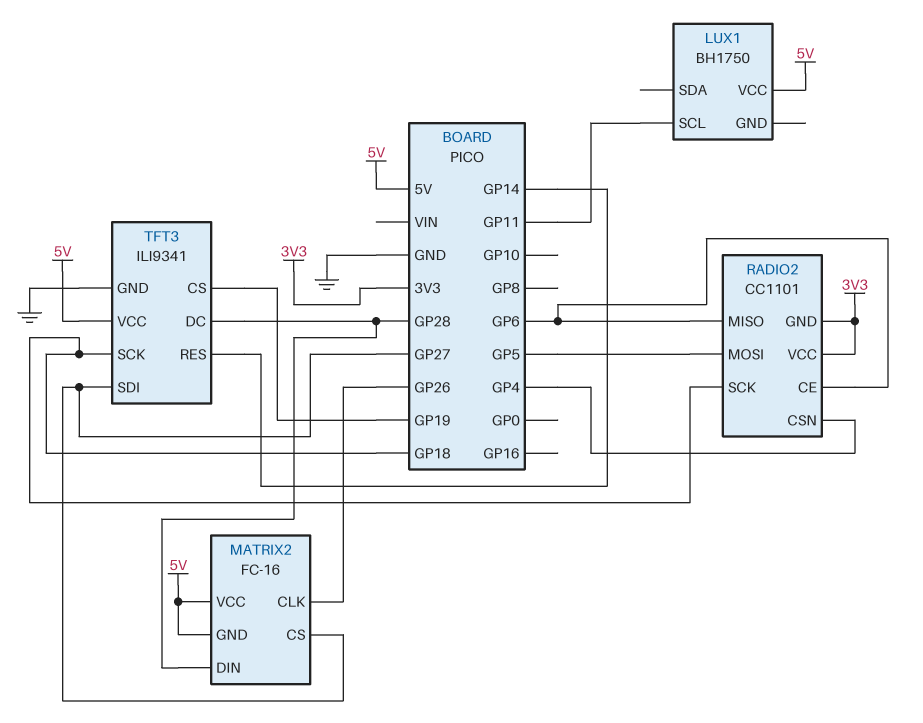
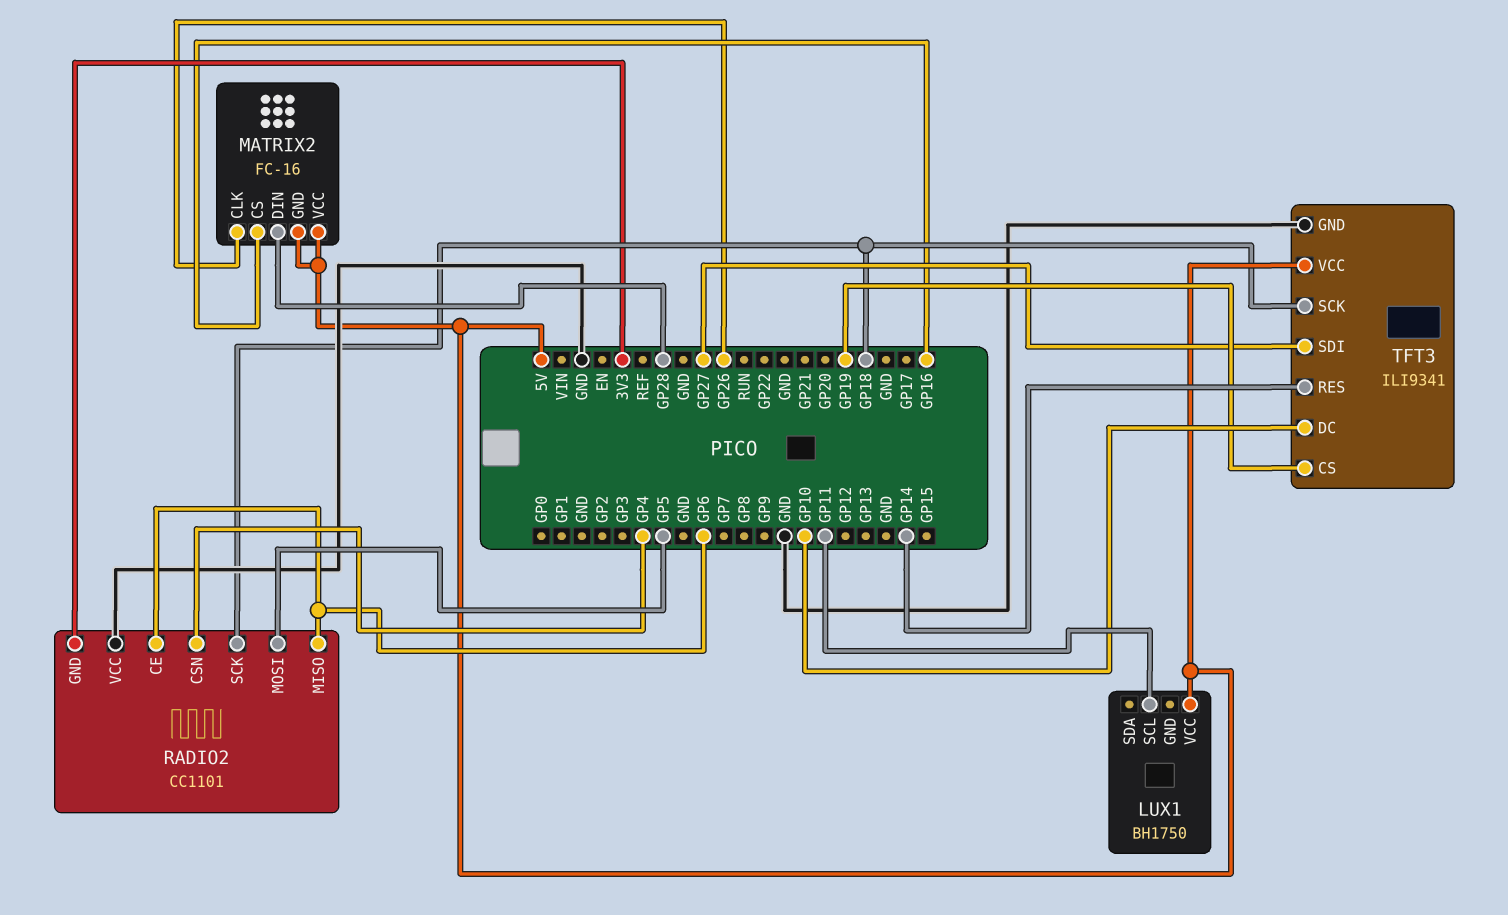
MATRIX2 pin CS: GP27 -> GP16
RADIO2 pin VCC: 3V3 -> GND
TFT3 pin DC: GP28 -> GP10

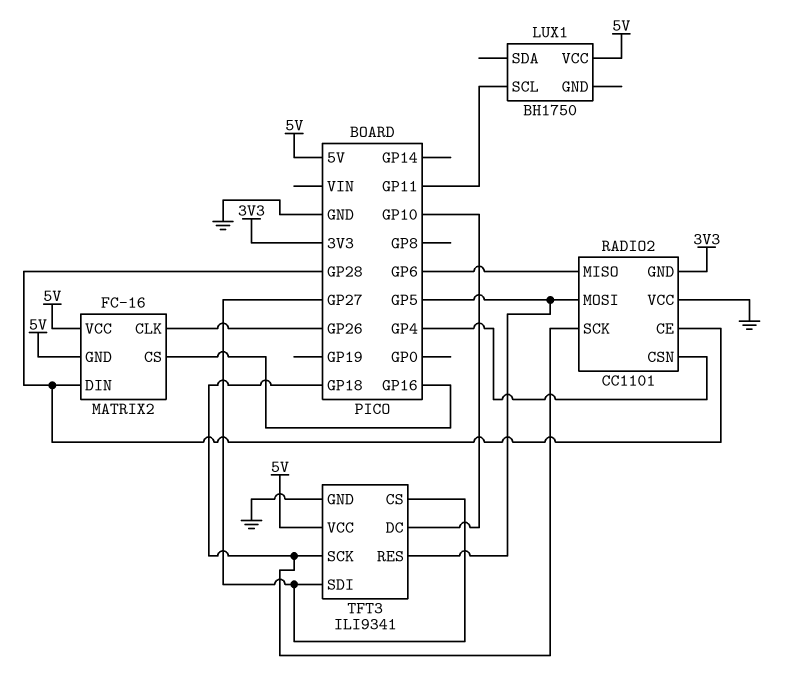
RADIO2 pin CE: GP6 -> GP28
TFT3 pin CS: GP19 -> GP27
TFT3 pin RES: GP14 -> GP5

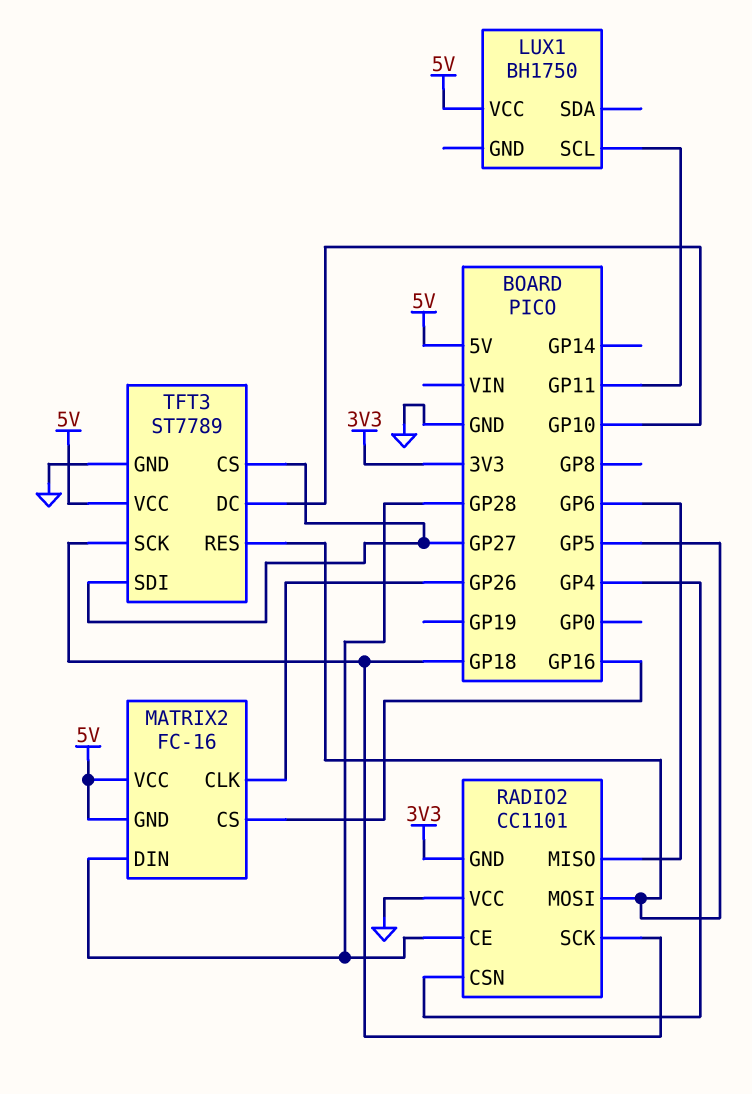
TFT3: ILI9341 -> ST7789

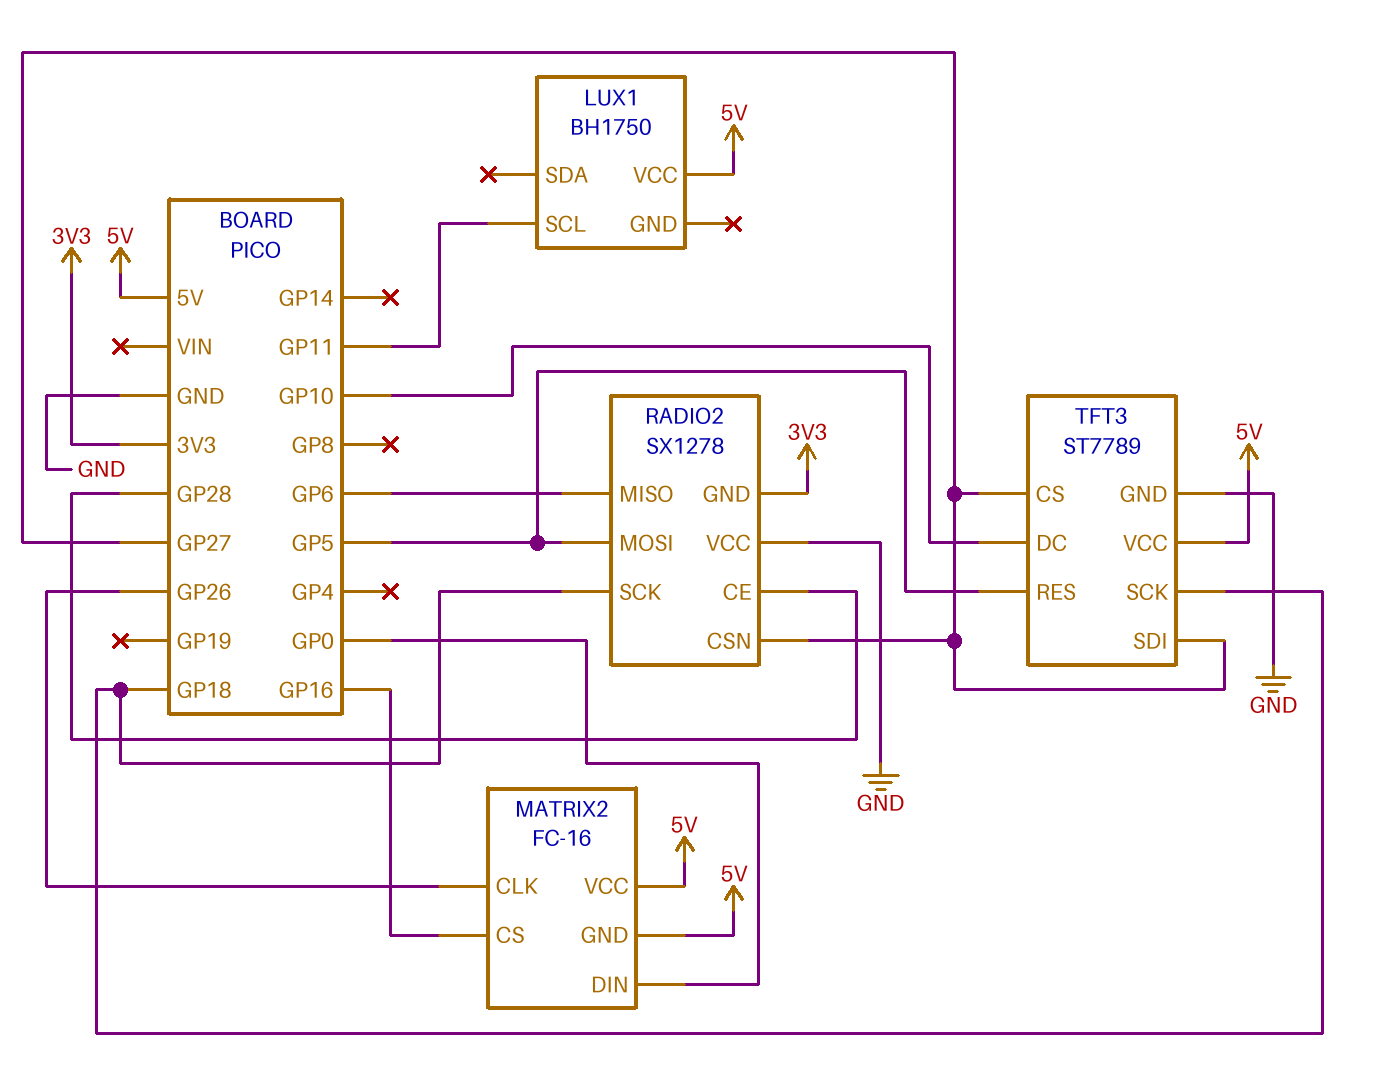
MATRIX2 pin DIN: GP28 -> GP0
RADIO2: CC1101 -> SX1278
RADIO2 pin CSN: GP4 -> GP27

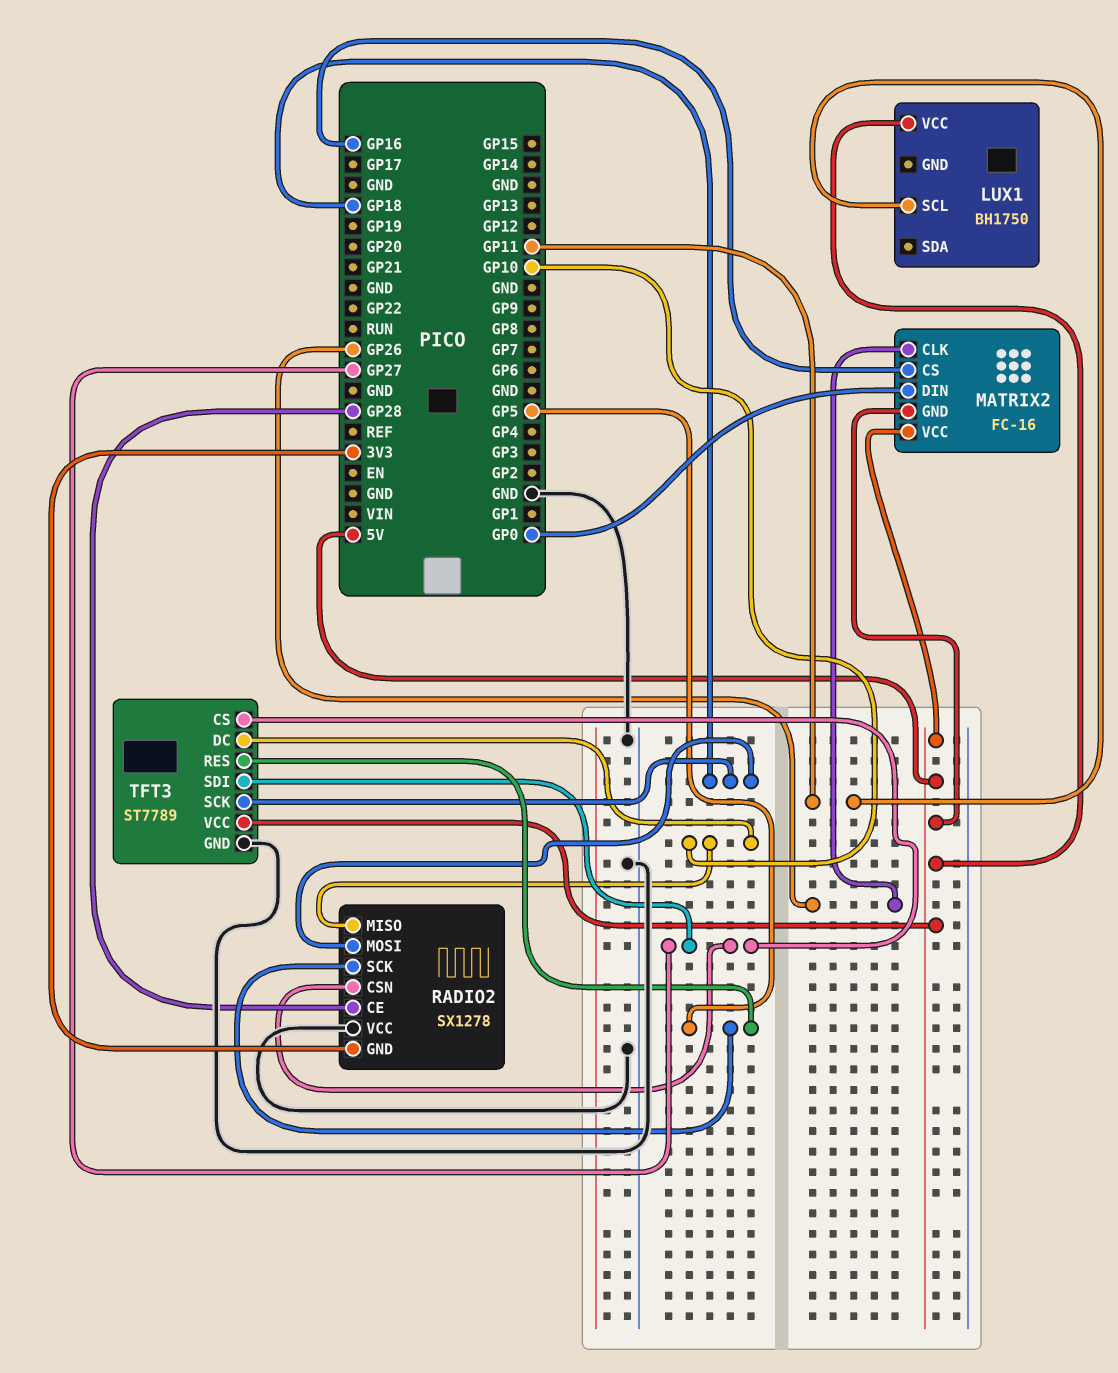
RADIO2 pin MISO: GP6 -> GP10
RADIO2 pin MOSI: GP5 -> GP18
RADIO2 pin SCK: GP18 -> GP5

